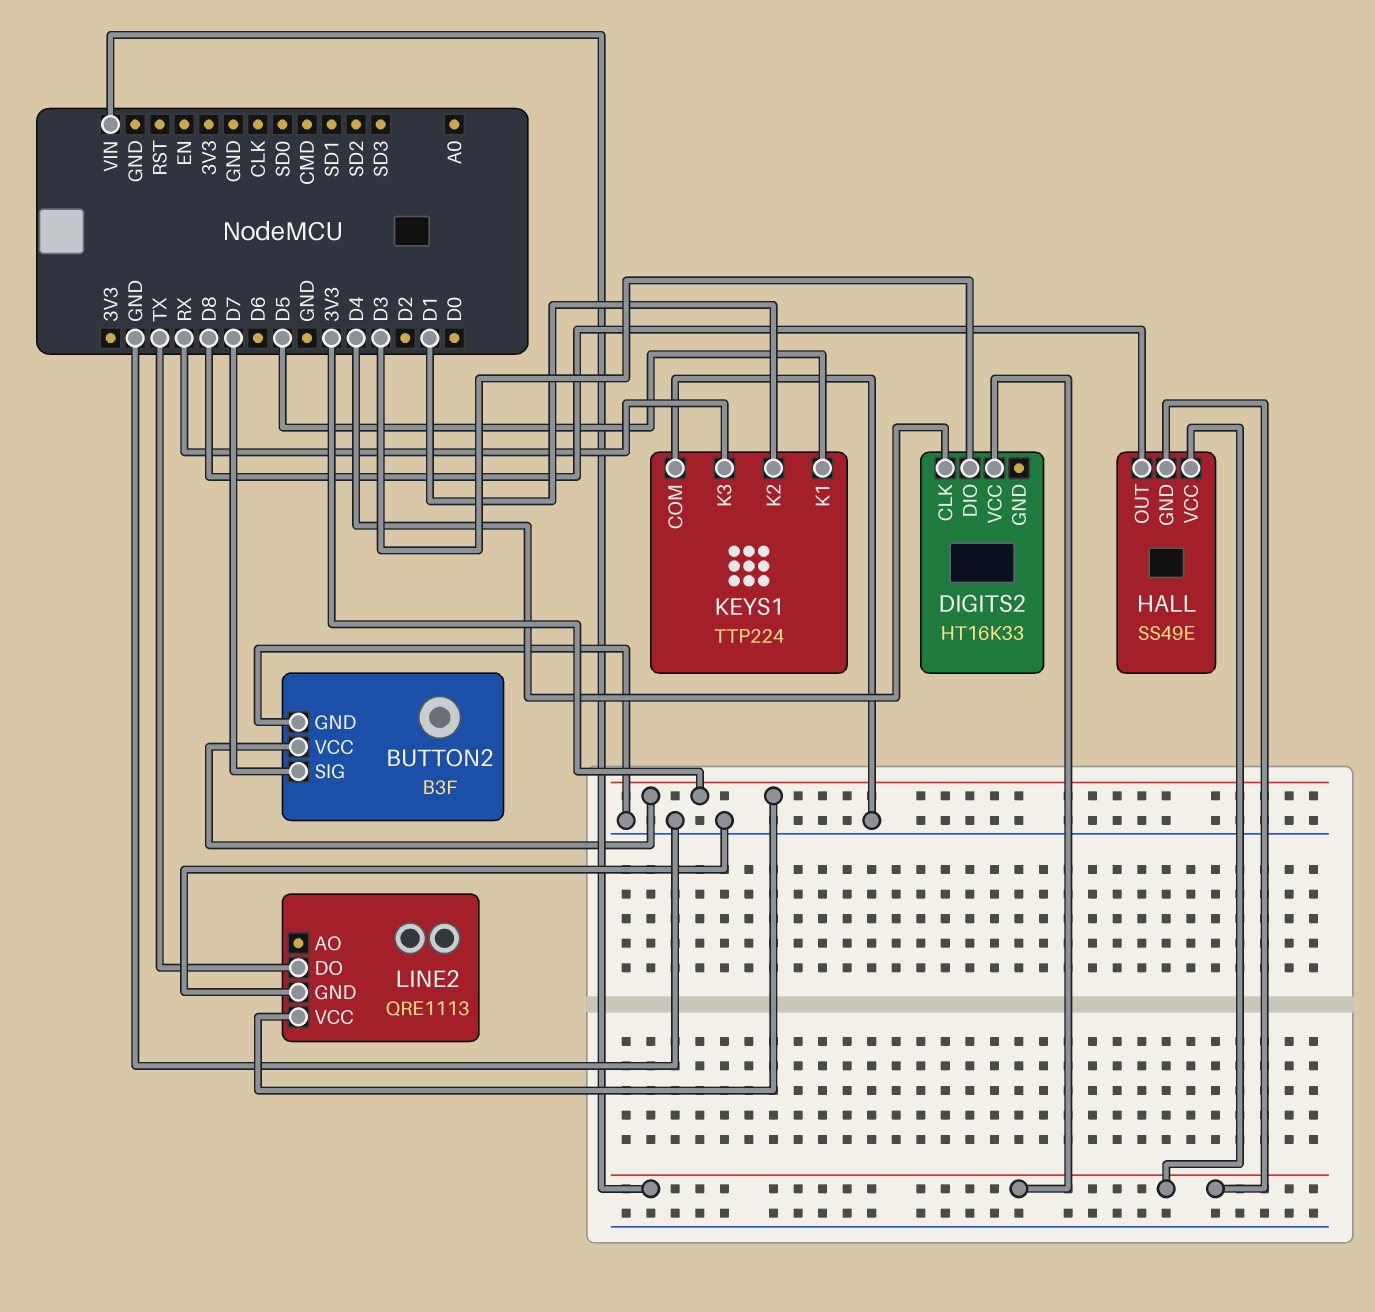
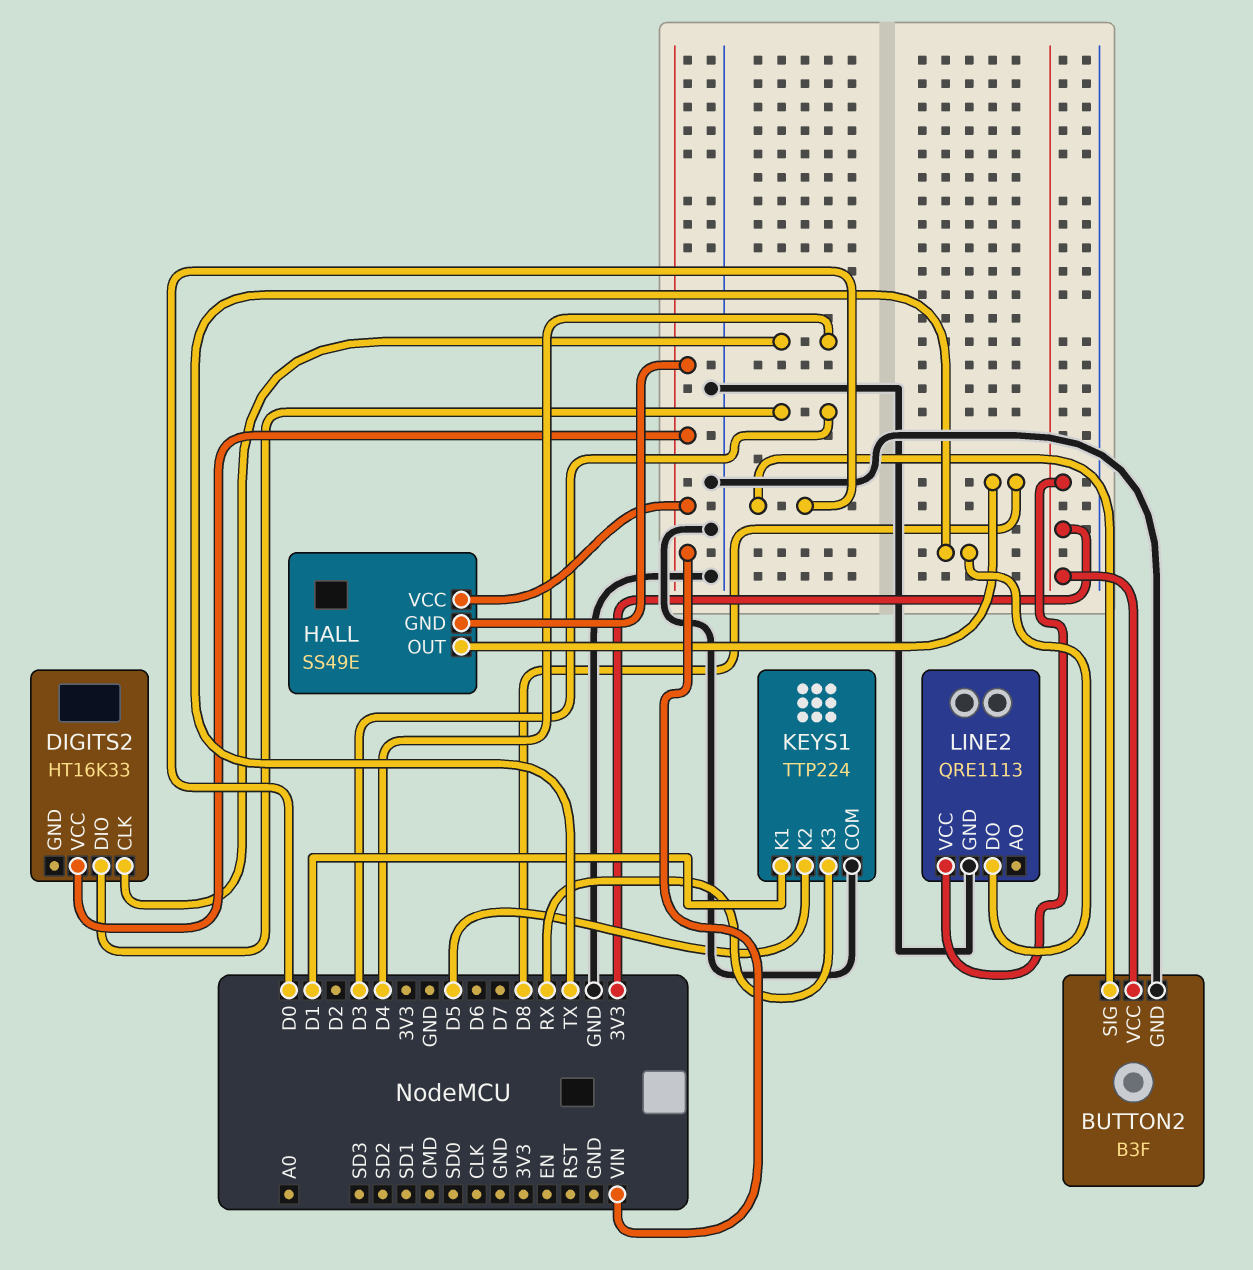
BUTTON2 pin SIG: D7 -> D0
KEYS1 pin K1: D5 -> D1
KEYS1 pin K2: D1 -> D5

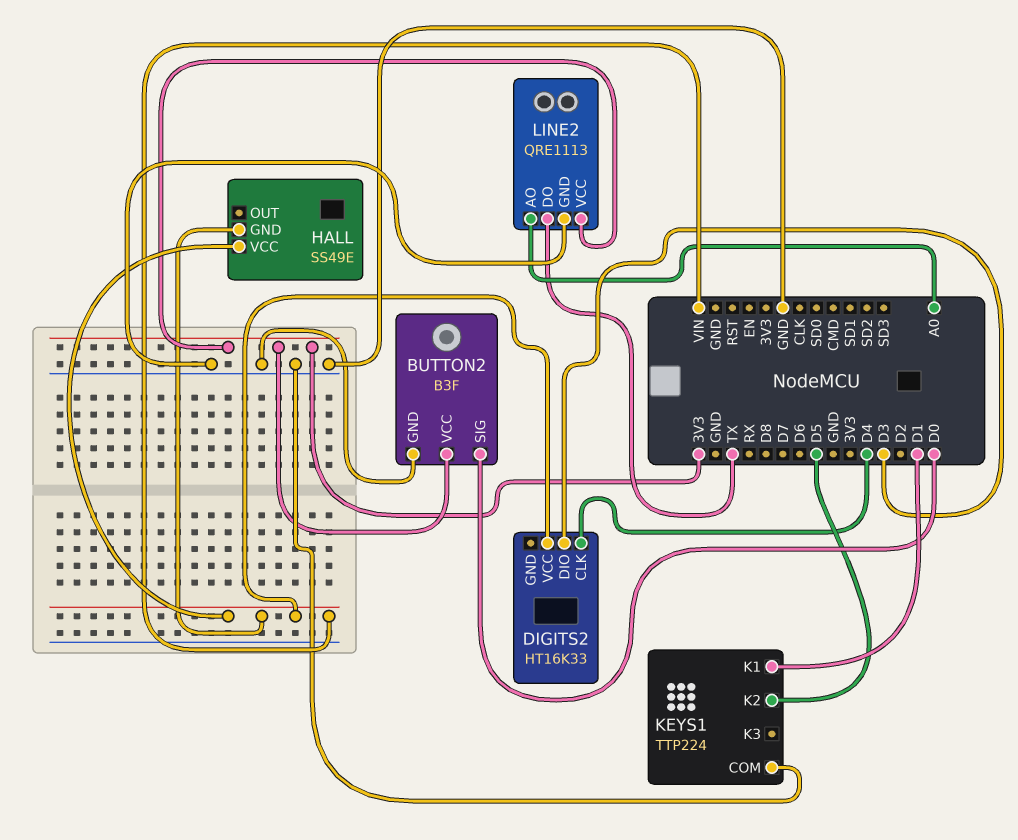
HALL pin OUT: D8 -> none
KEYS1 pin K3: RX -> none
LINE2 pin AO: none -> A0

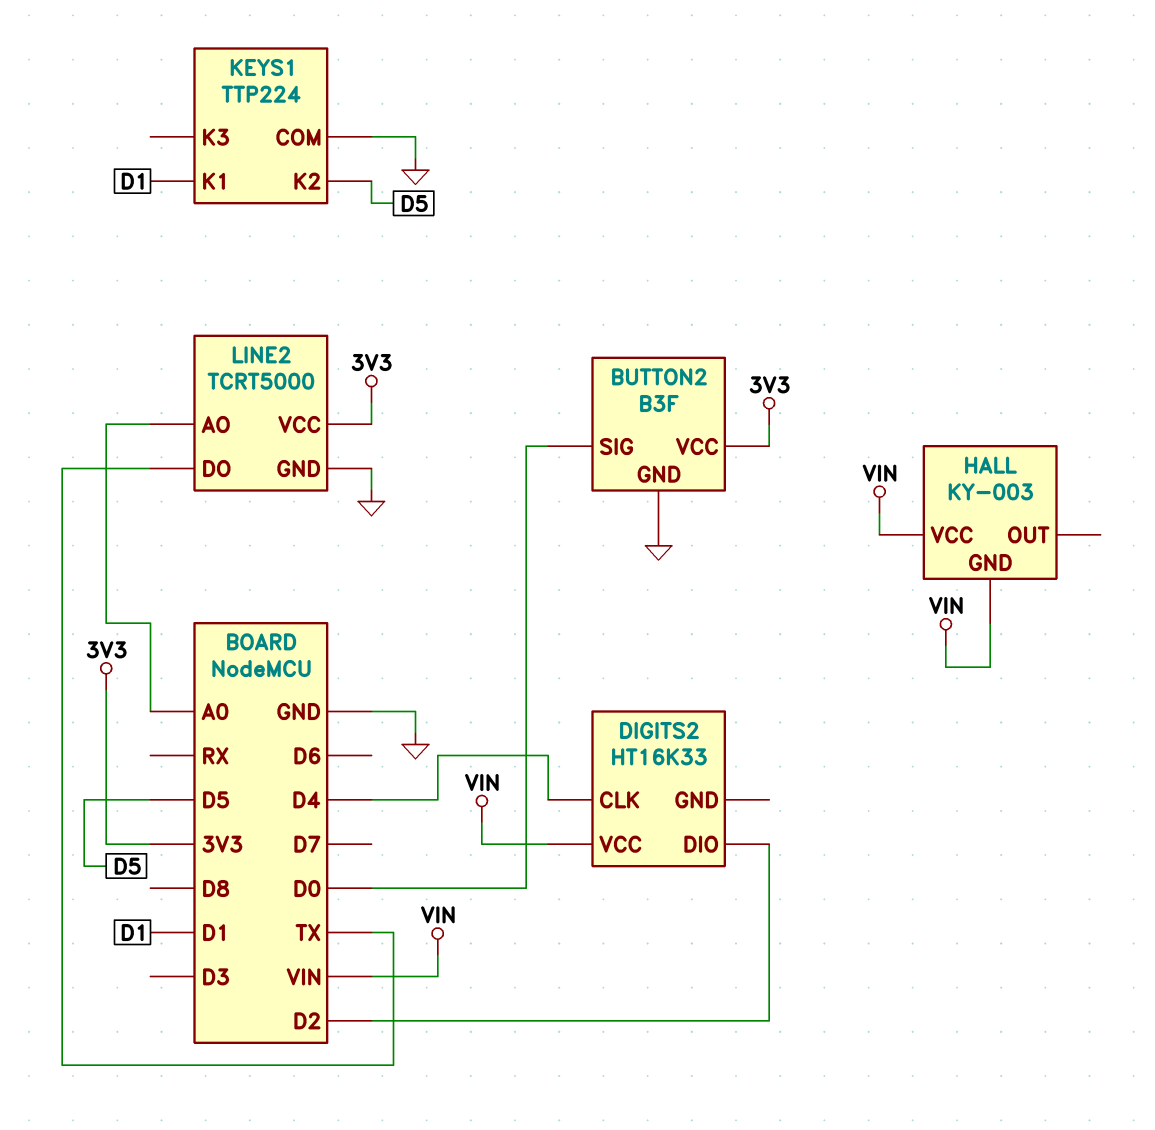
DIGITS2 pin DIO: D3 -> D2
HALL: SS49E -> KY-003
LINE2: QRE1113 -> TCRT5000

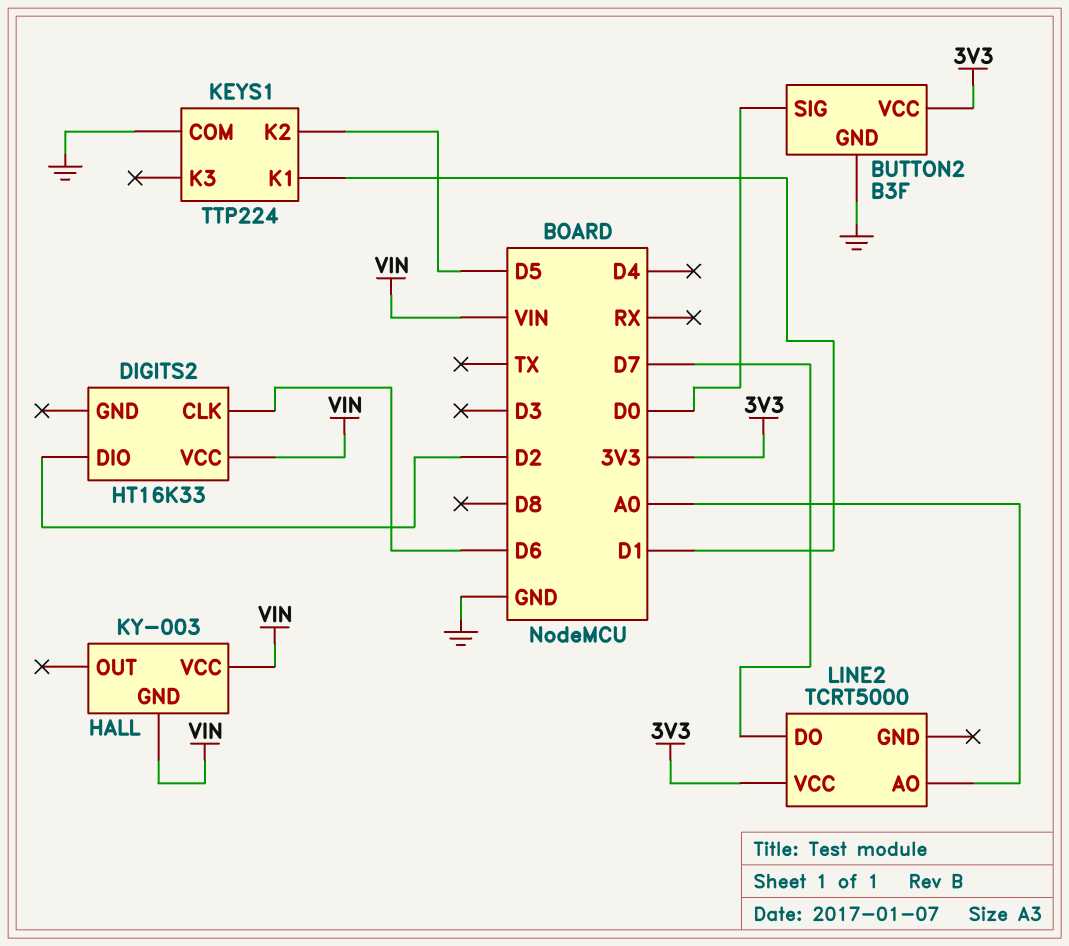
DIGITS2 pin CLK: D4 -> D6
LINE2 pin DO: TX -> D7
LINE2 pin GND: GND -> none

